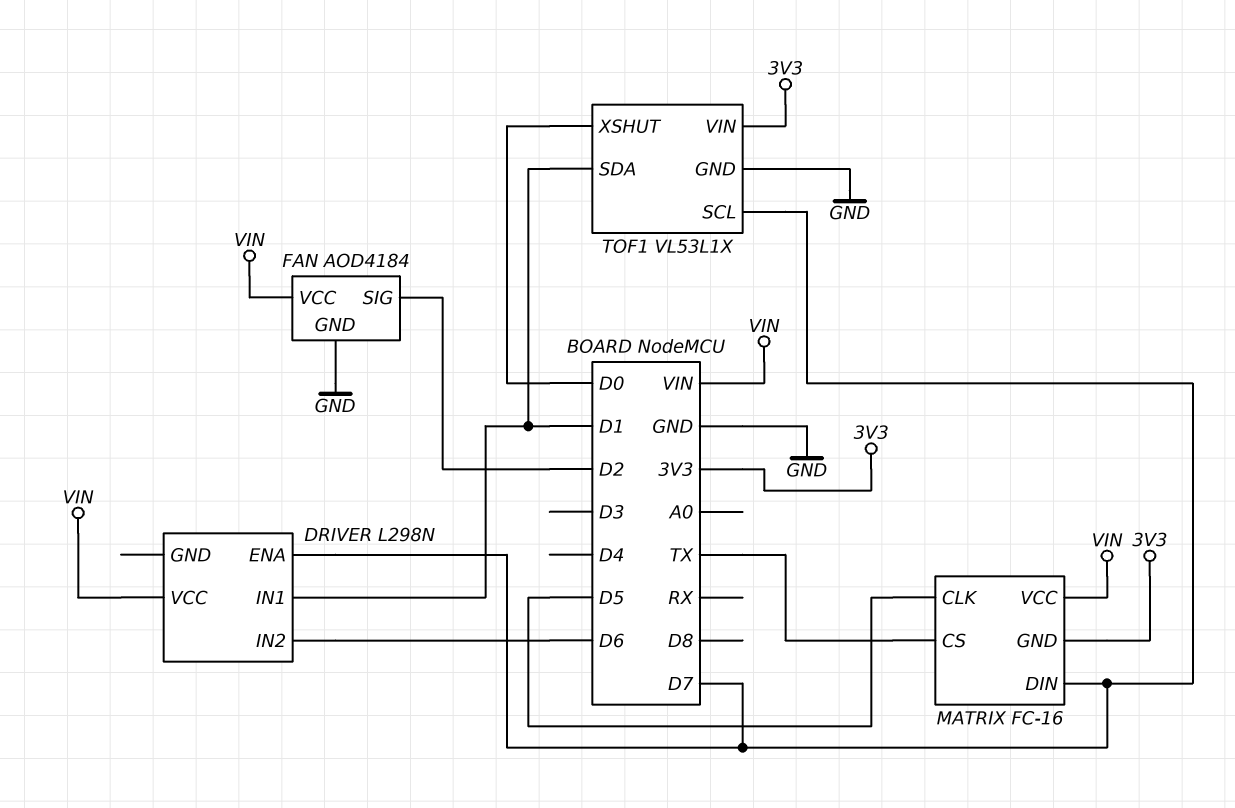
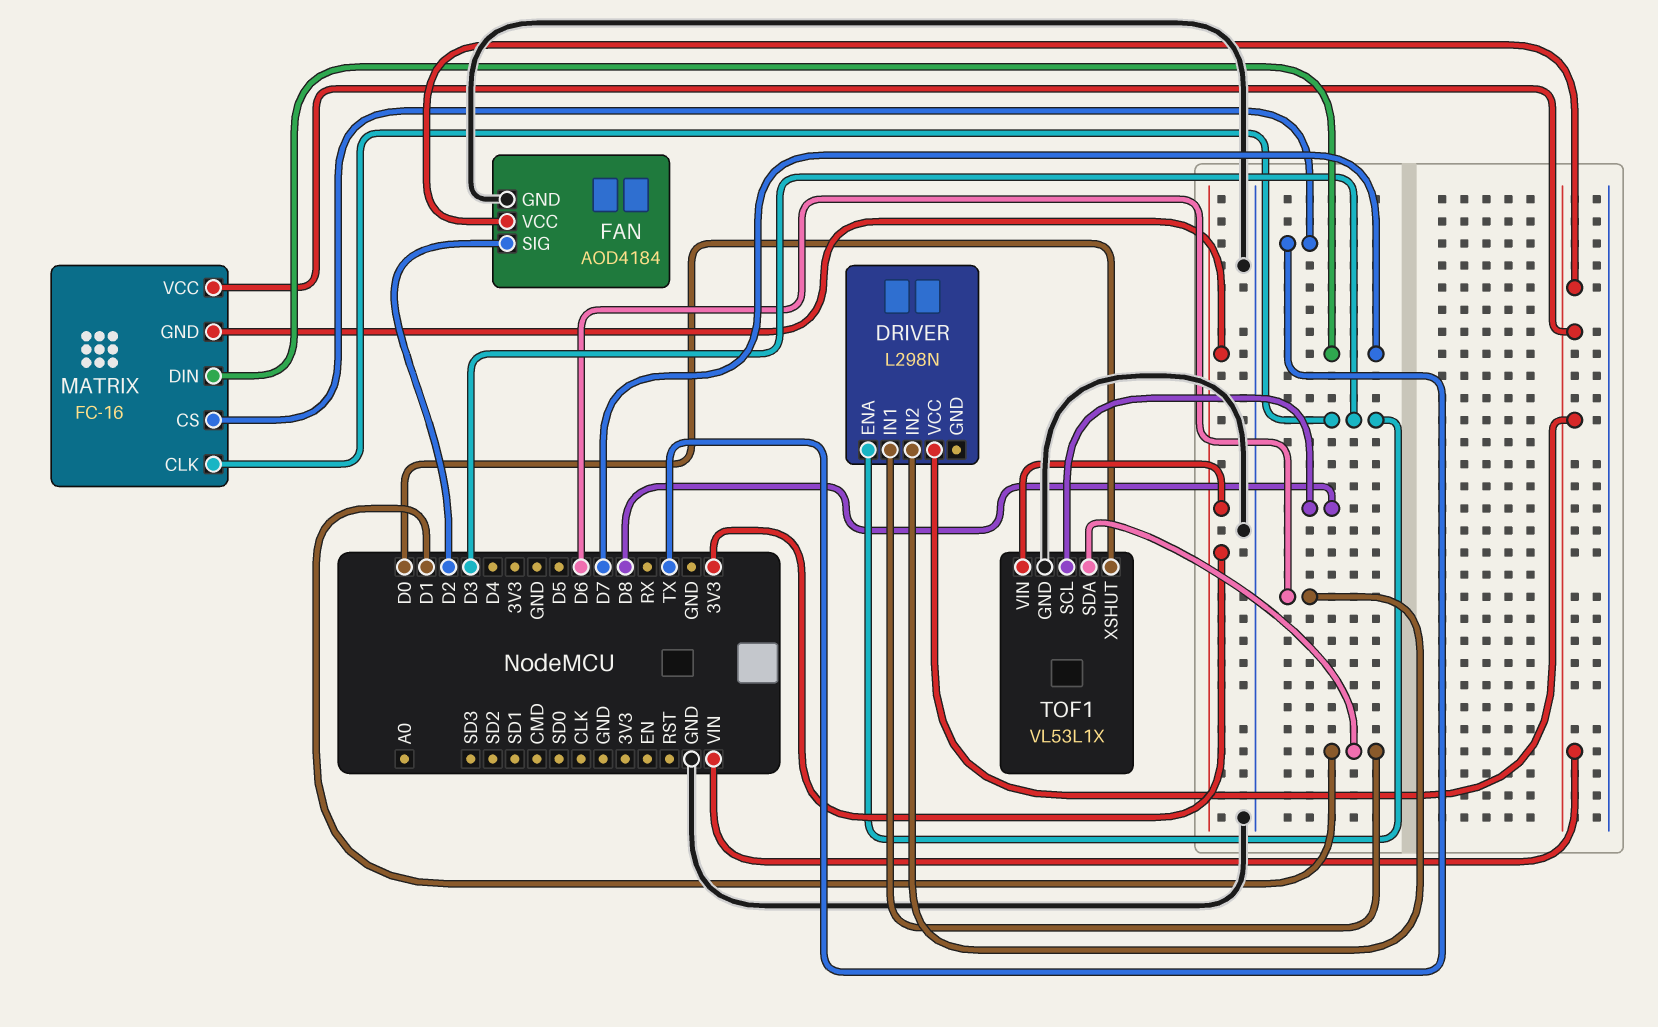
DRIVER pin ENA: D7 -> D3
MATRIX pin CLK: D5 -> D3
TOF1 pin SCL: D7 -> D8

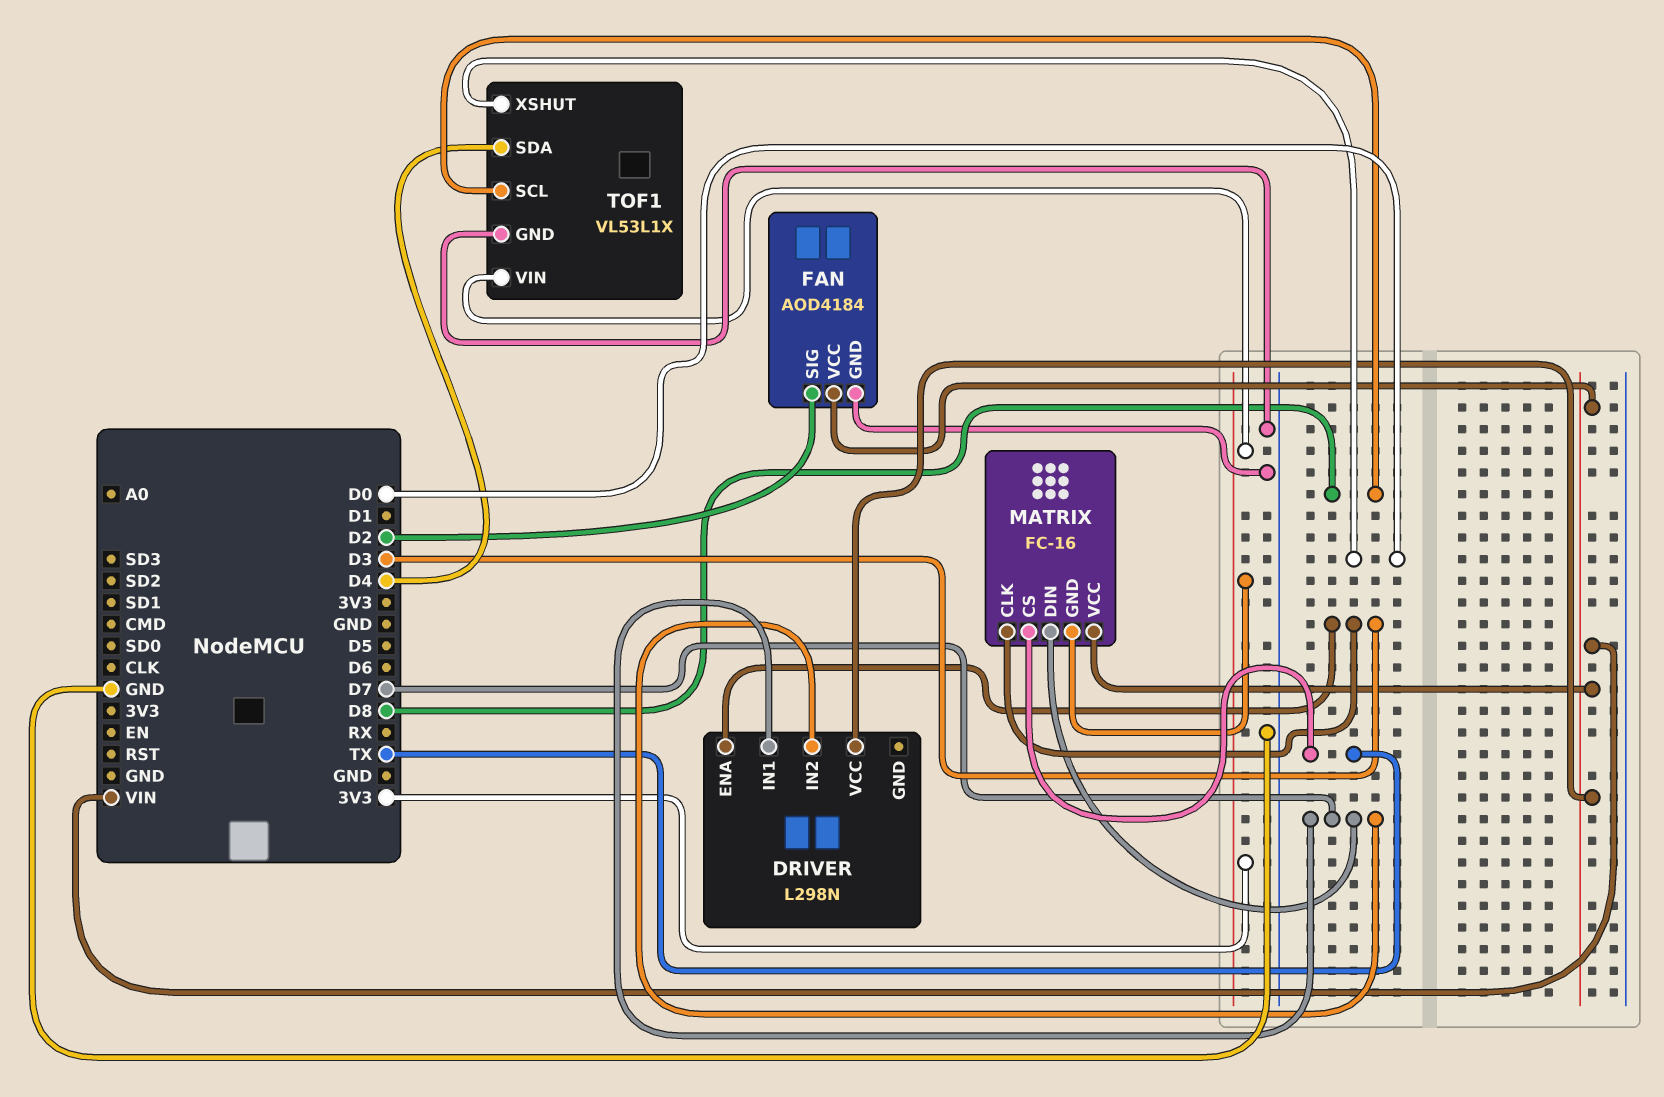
DRIVER pin IN1: D1 -> D7
DRIVER pin IN2: D6 -> D7
TOF1 pin SDA: D1 -> D4

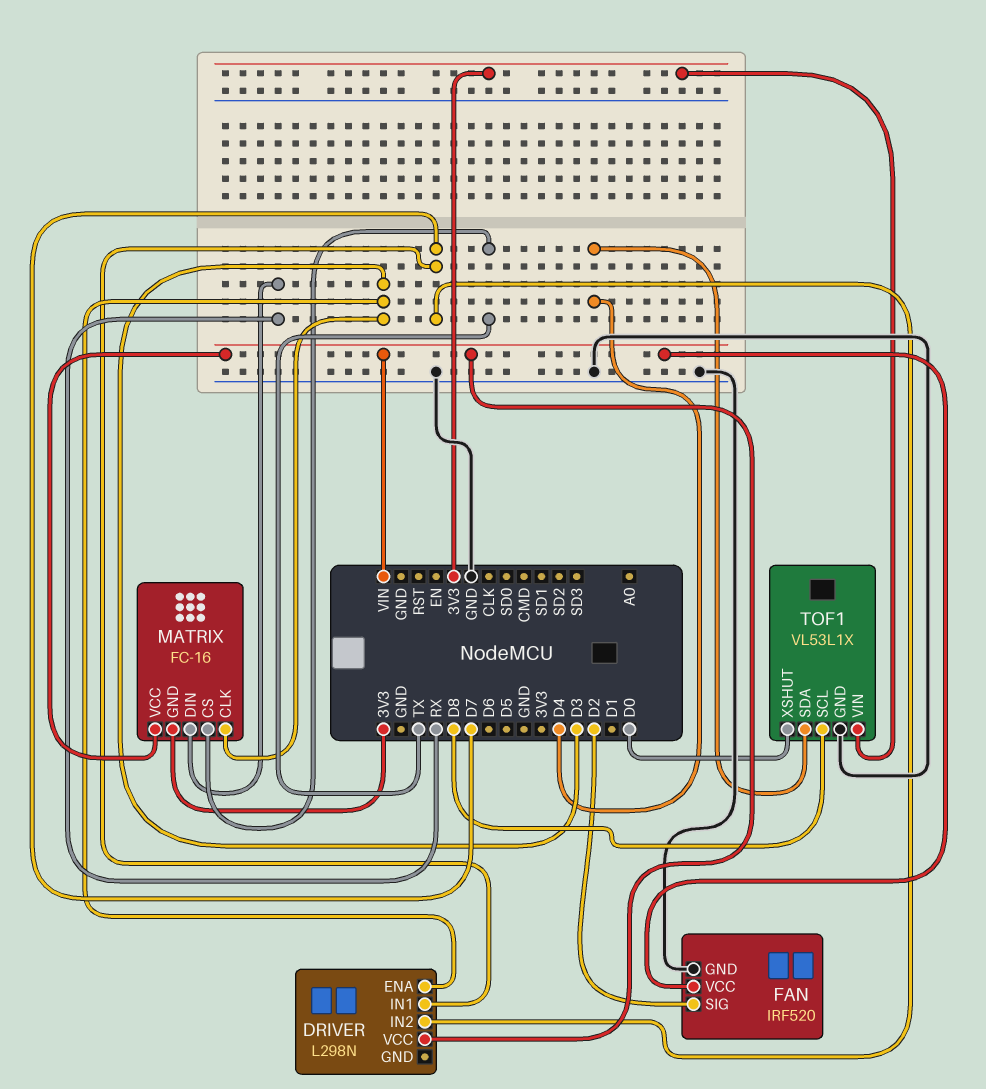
FAN: AOD4184 -> IRF520
MATRIX pin DIN: D7 -> RX

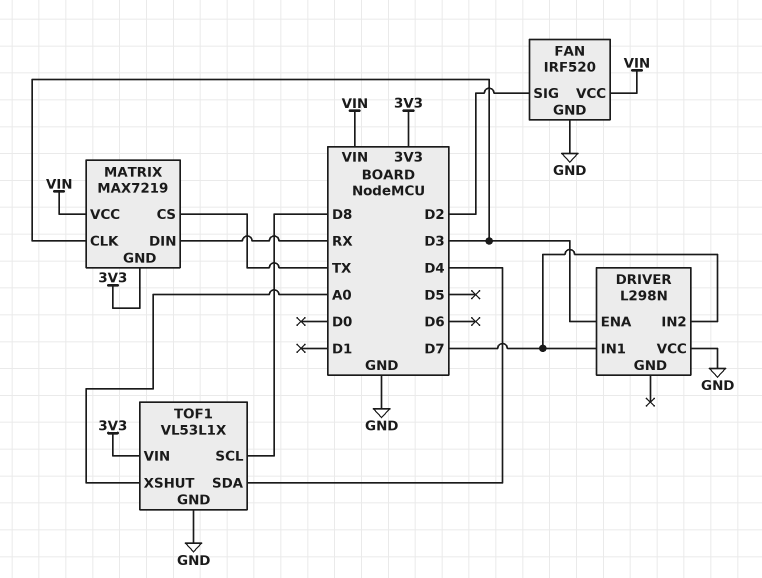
DRIVER pin VCC: VIN -> GND
MATRIX: FC-16 -> MAX7219
TOF1 pin XSHUT: D0 -> A0

